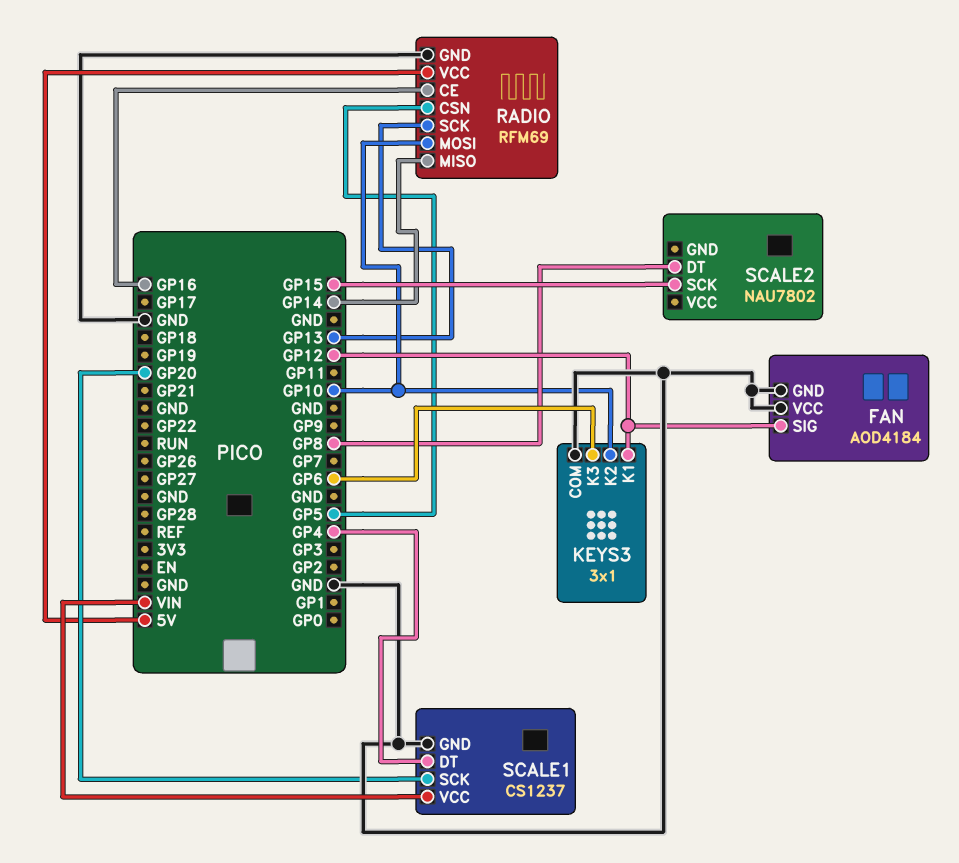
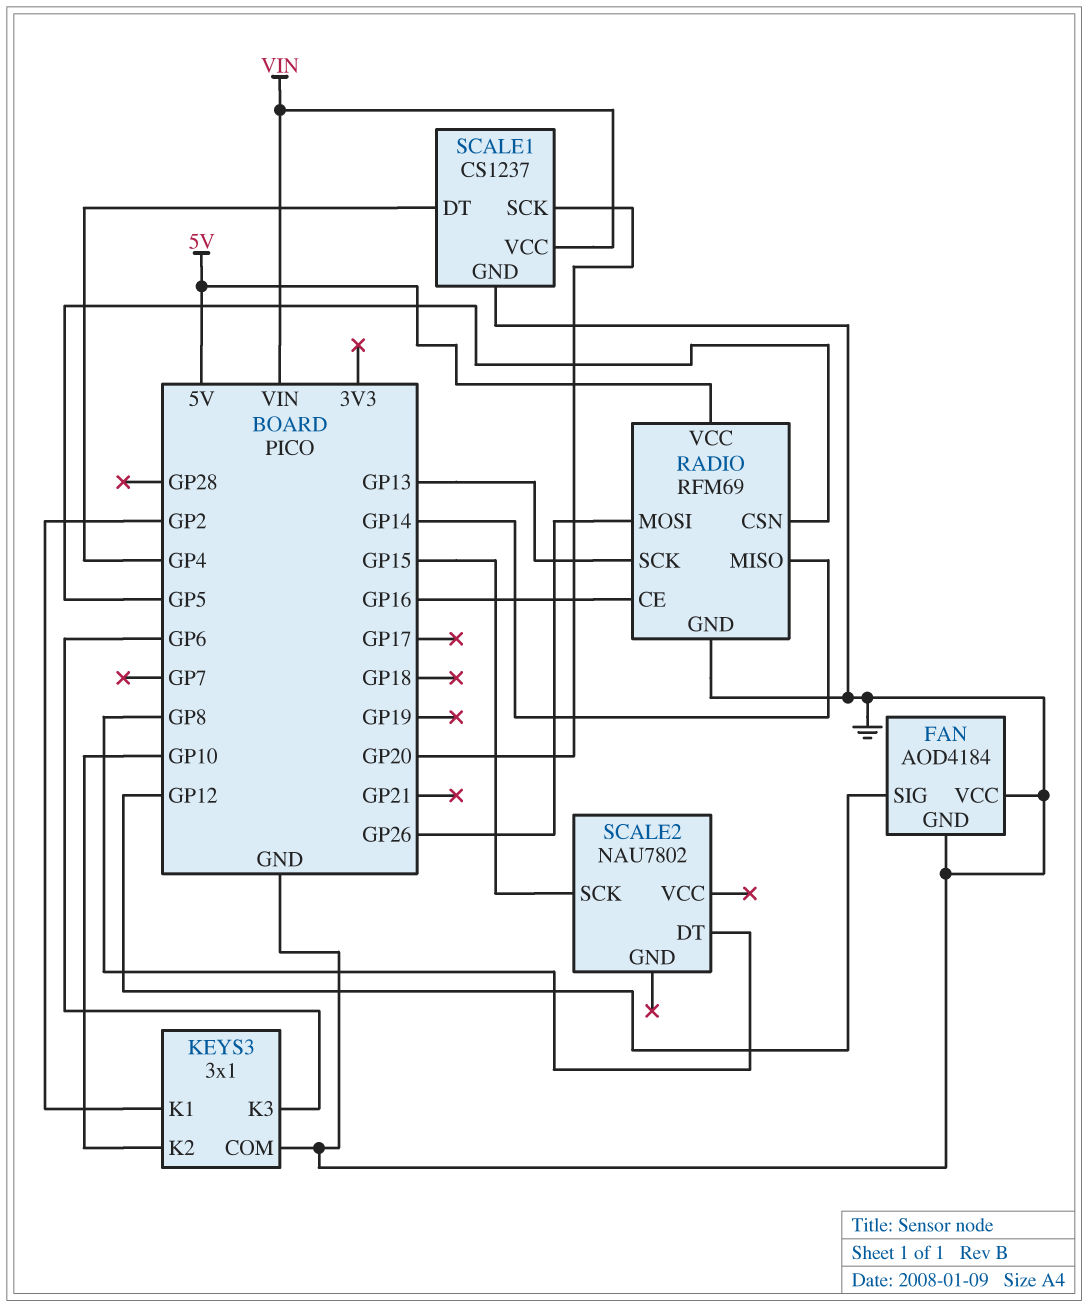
KEYS3 pin K1: GP12 -> GP2
RADIO pin MOSI: GP10 -> GP26

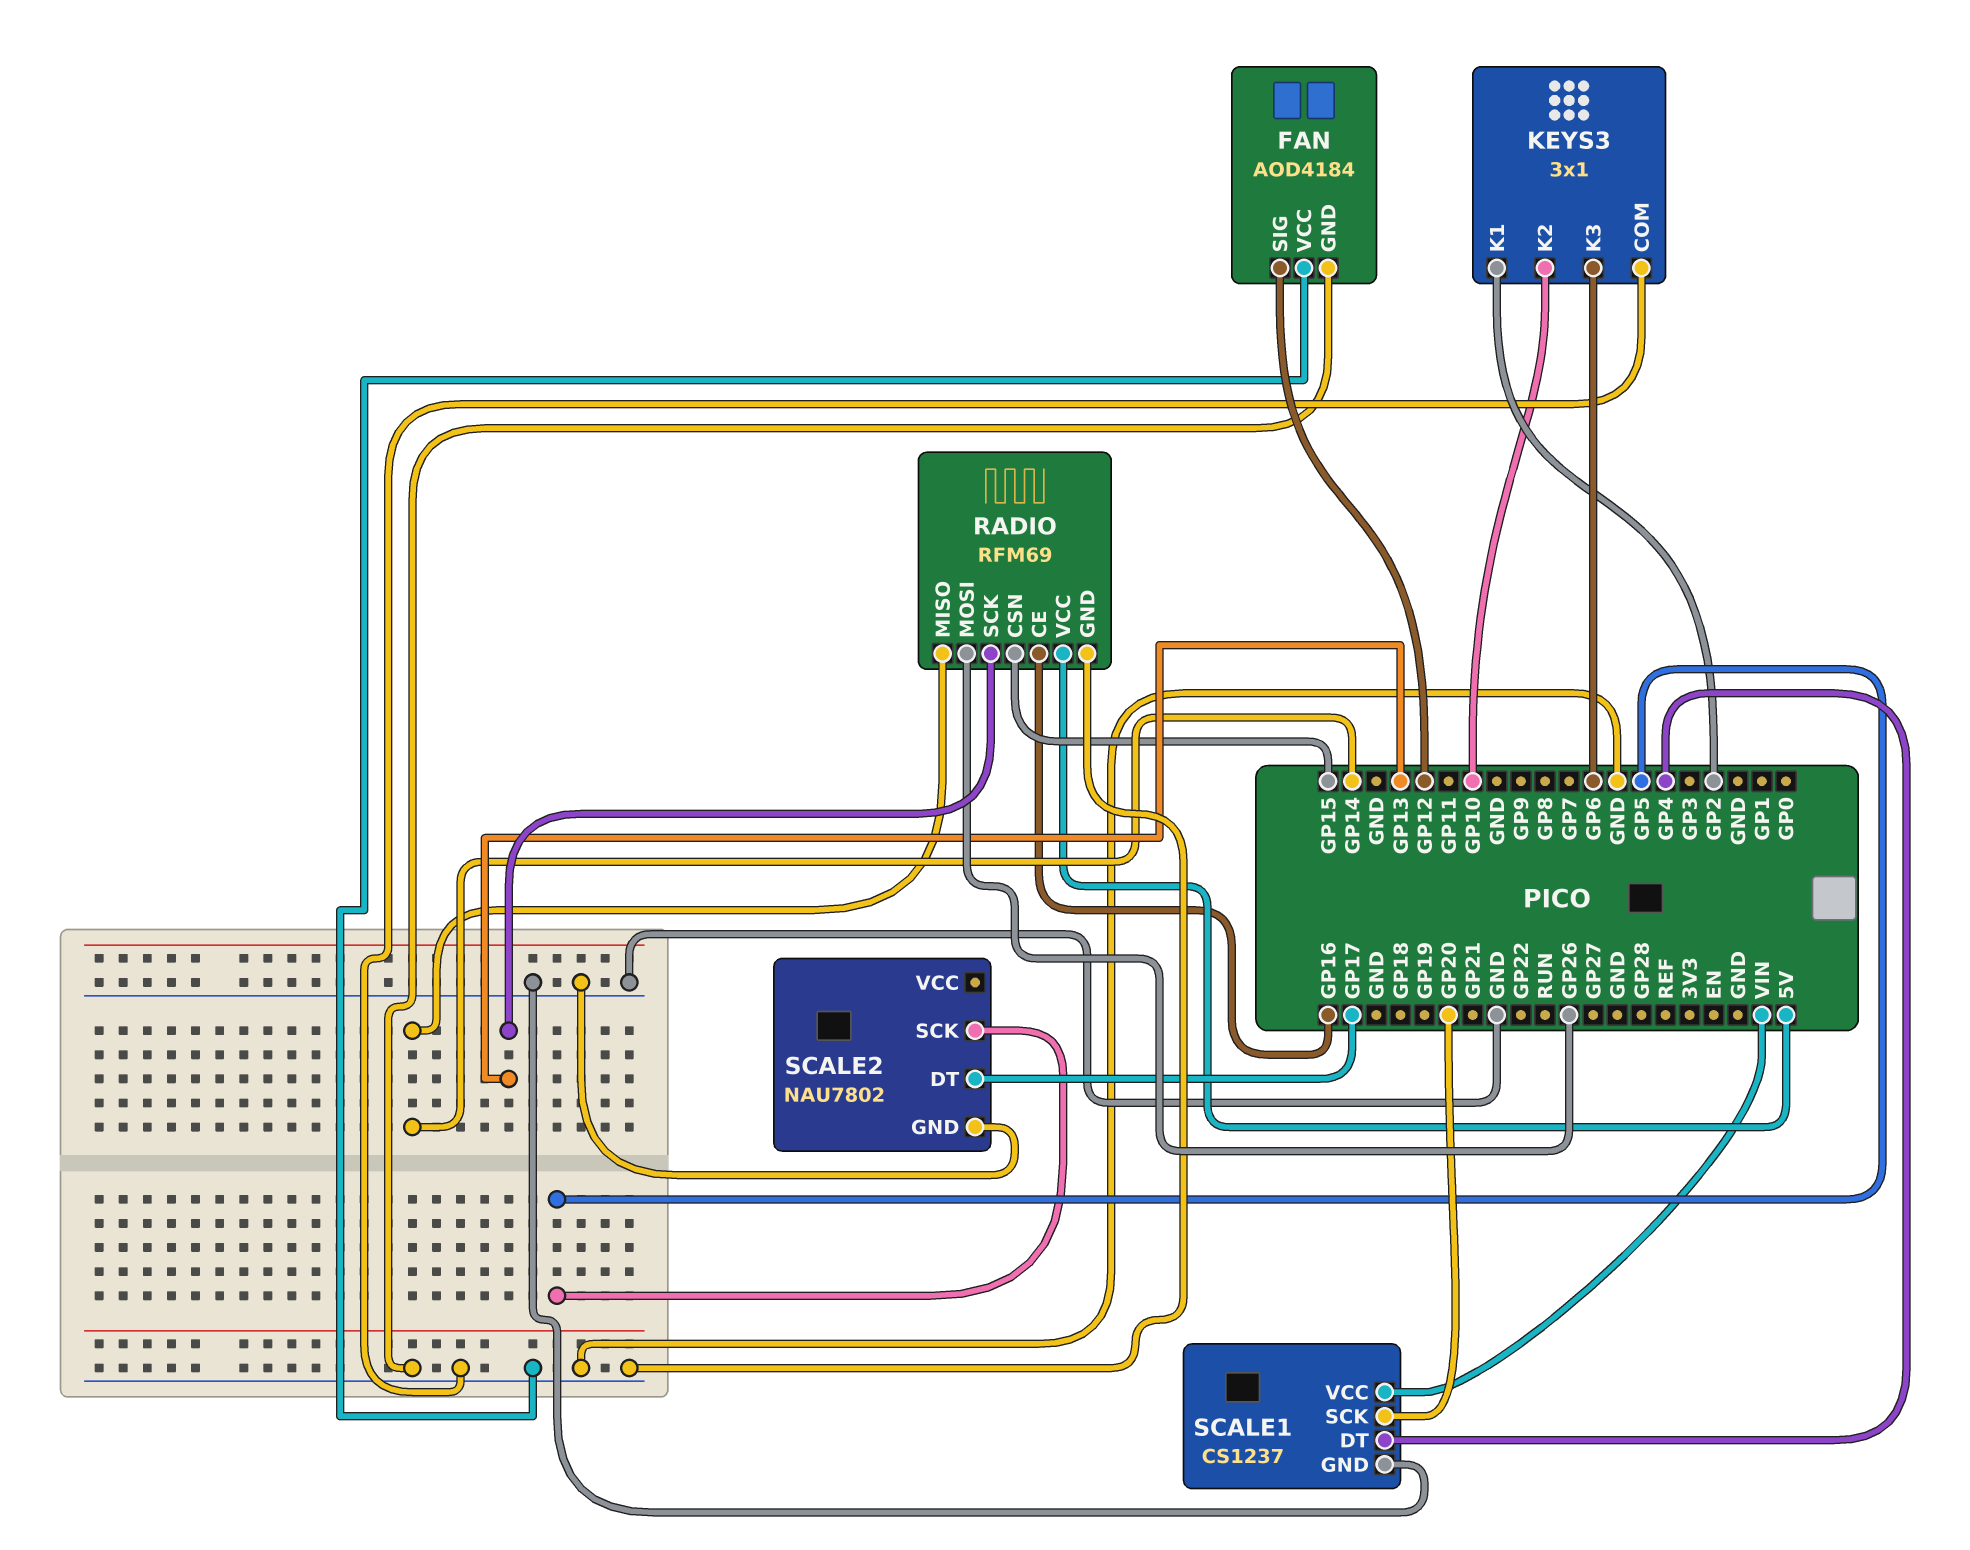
RADIO pin CSN: GP5 -> GP15
SCALE2 pin DT: GP8 -> GP17
SCALE2 pin GND: none -> GND
SCALE2 pin SCK: GP15 -> GP5

